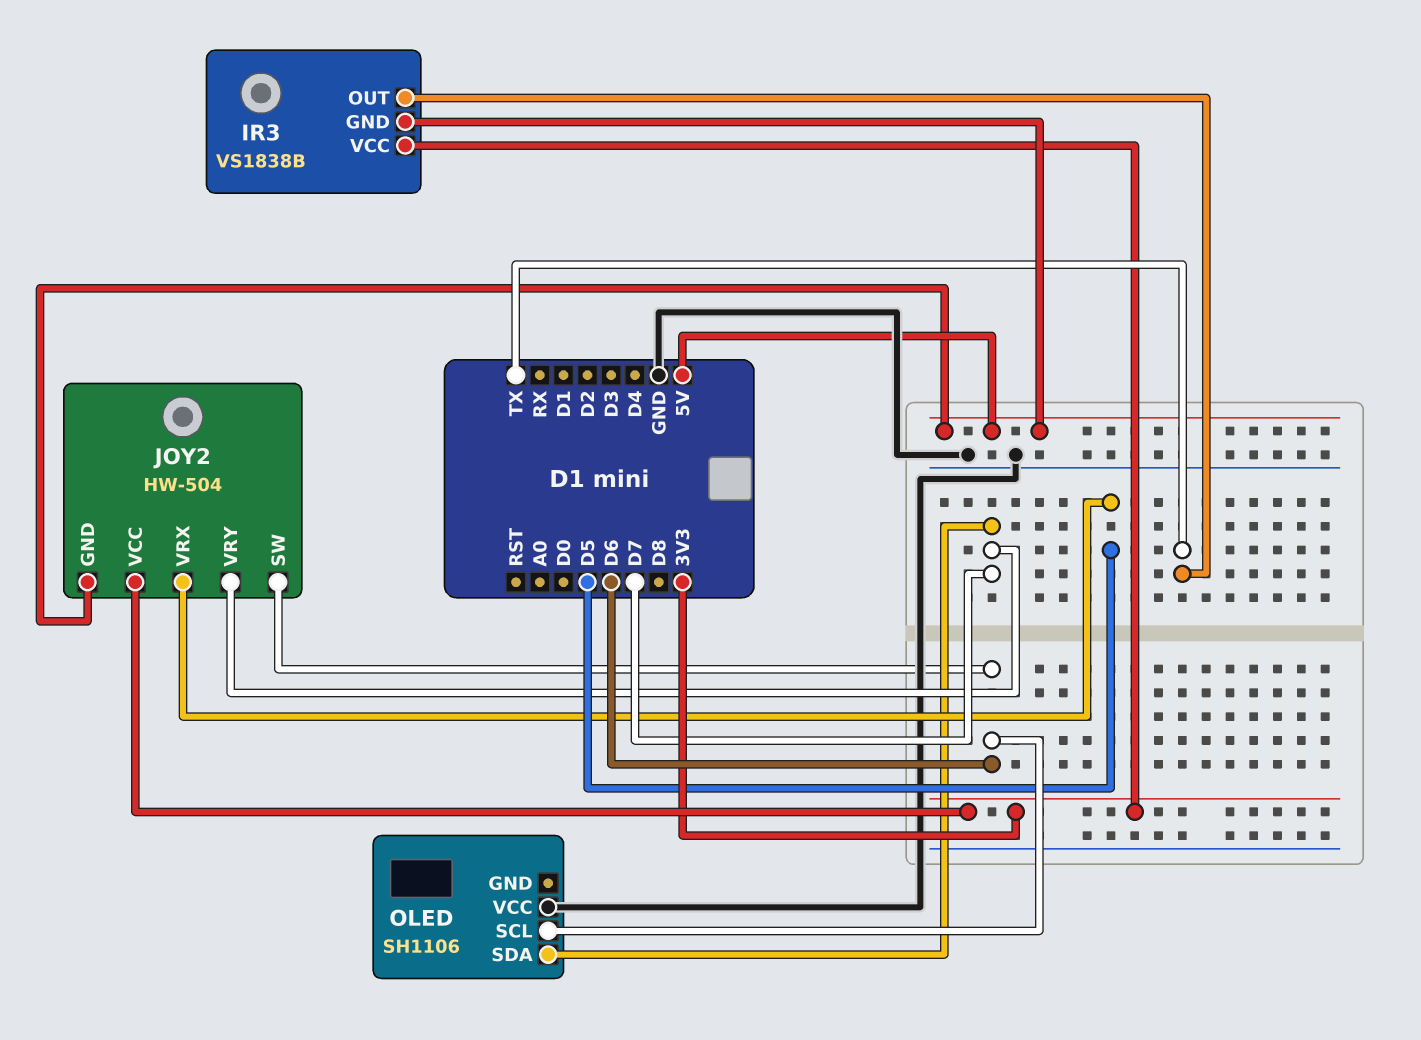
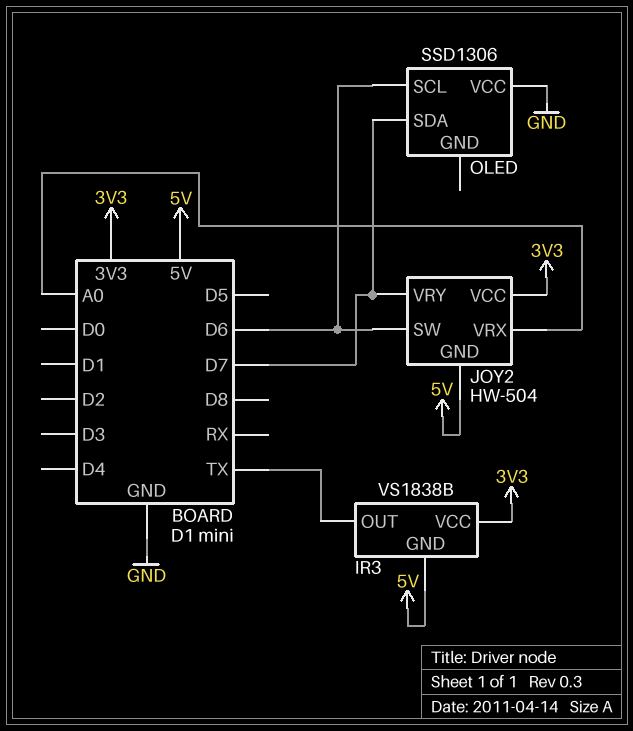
JOY2 pin VRX: D5 -> A0
OLED: SH1106 -> SSD1306

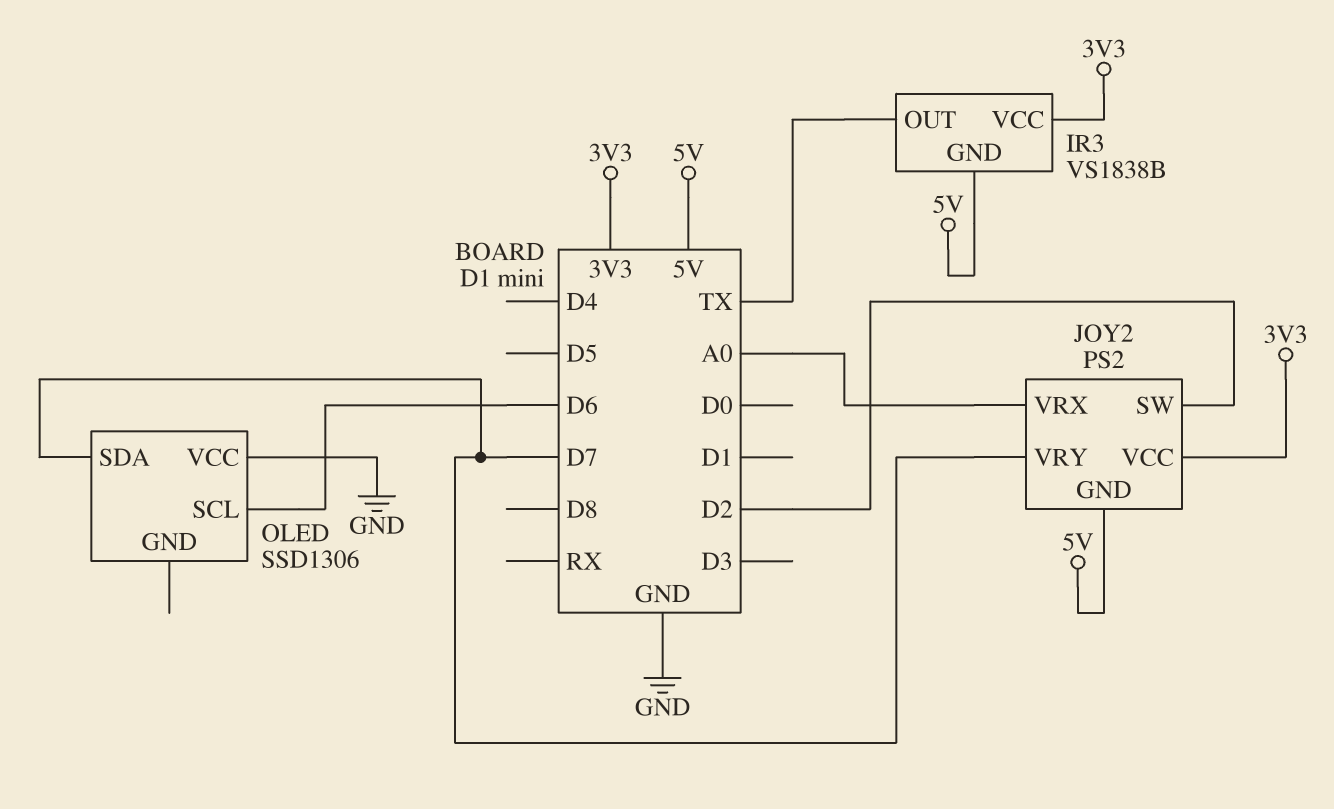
JOY2: HW-504 -> PS2
JOY2 pin SW: D6 -> D2

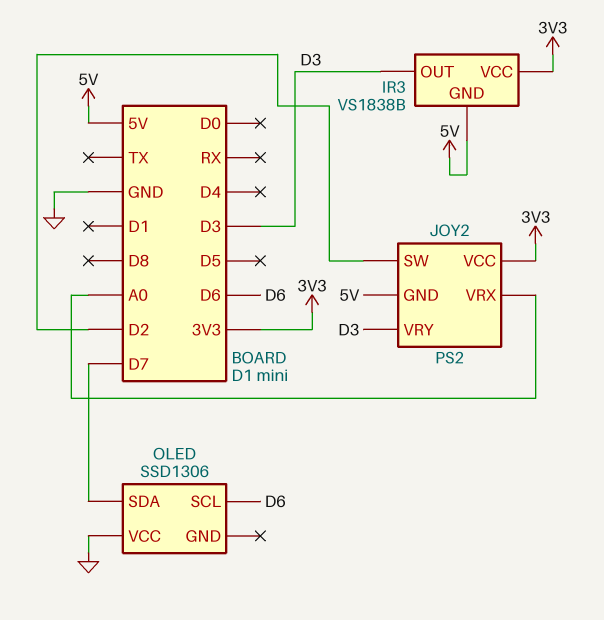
IR3 pin OUT: TX -> D3
JOY2 pin VRY: D7 -> D3

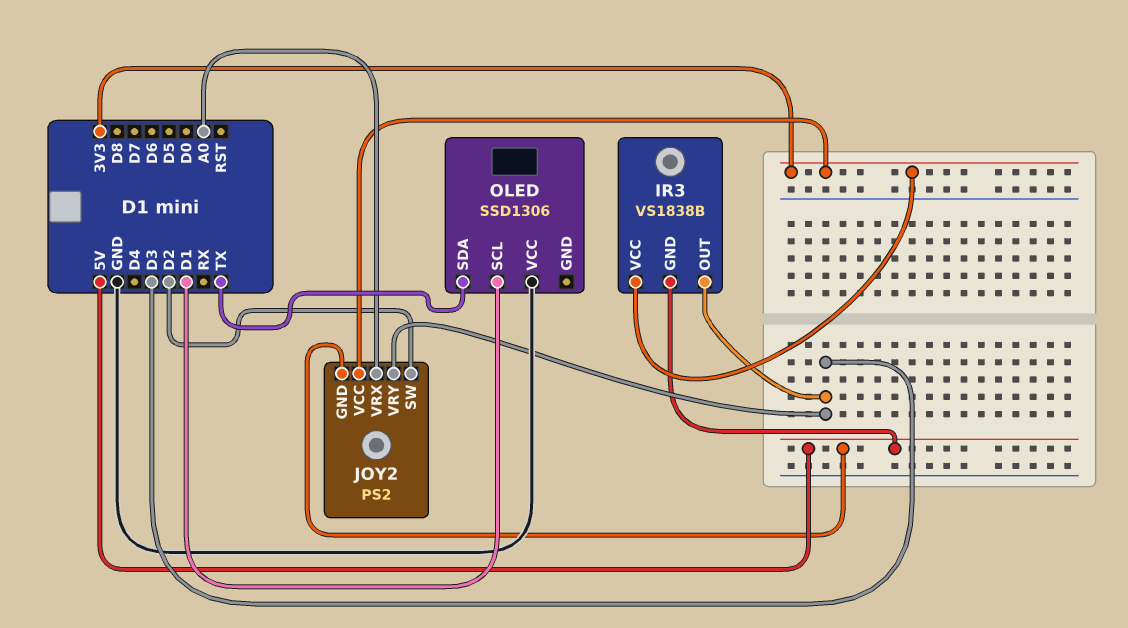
OLED pin SCL: D6 -> D1
OLED pin SDA: D7 -> TX

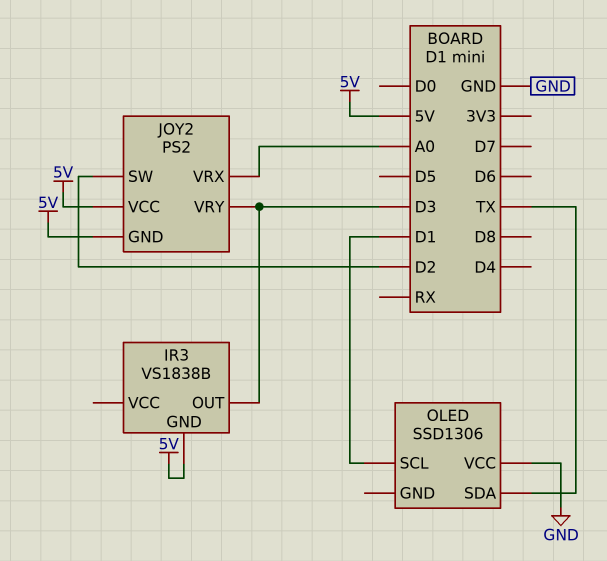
IR3 pin VCC: 3V3 -> none
JOY2 pin VCC: 3V3 -> 5V

